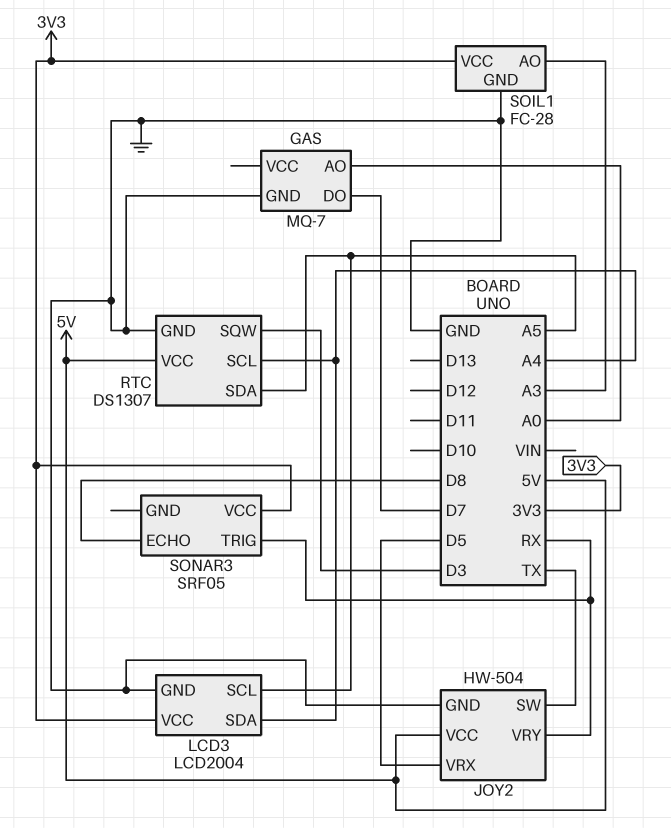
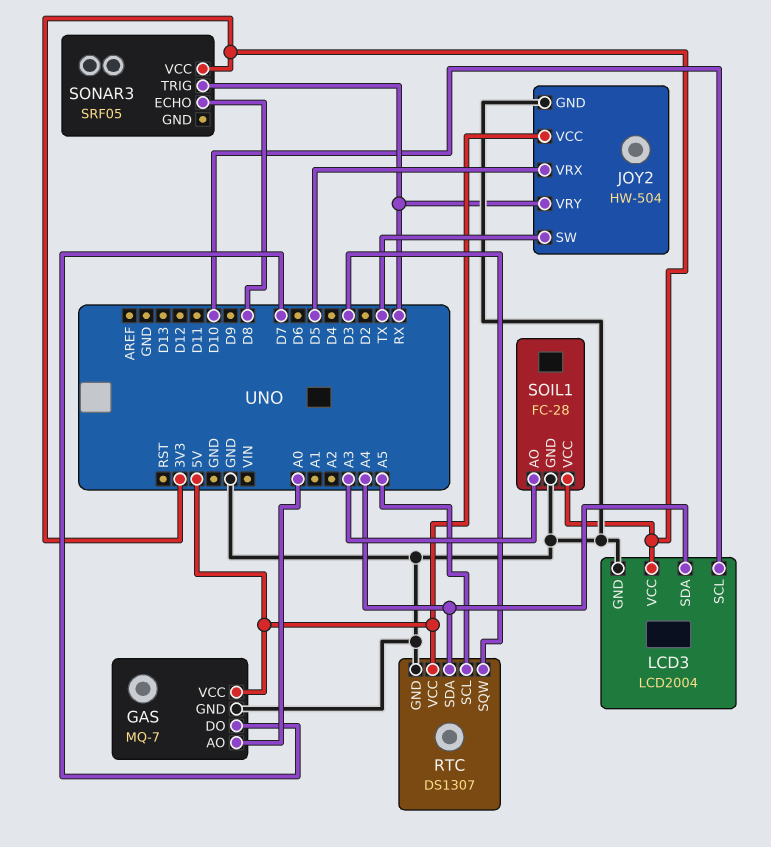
GAS pin VCC: none -> 5V
LCD3 pin SCL: A5 -> D10
RTC pin SCL: A4 -> A5
RTC pin SDA: A5 -> A4

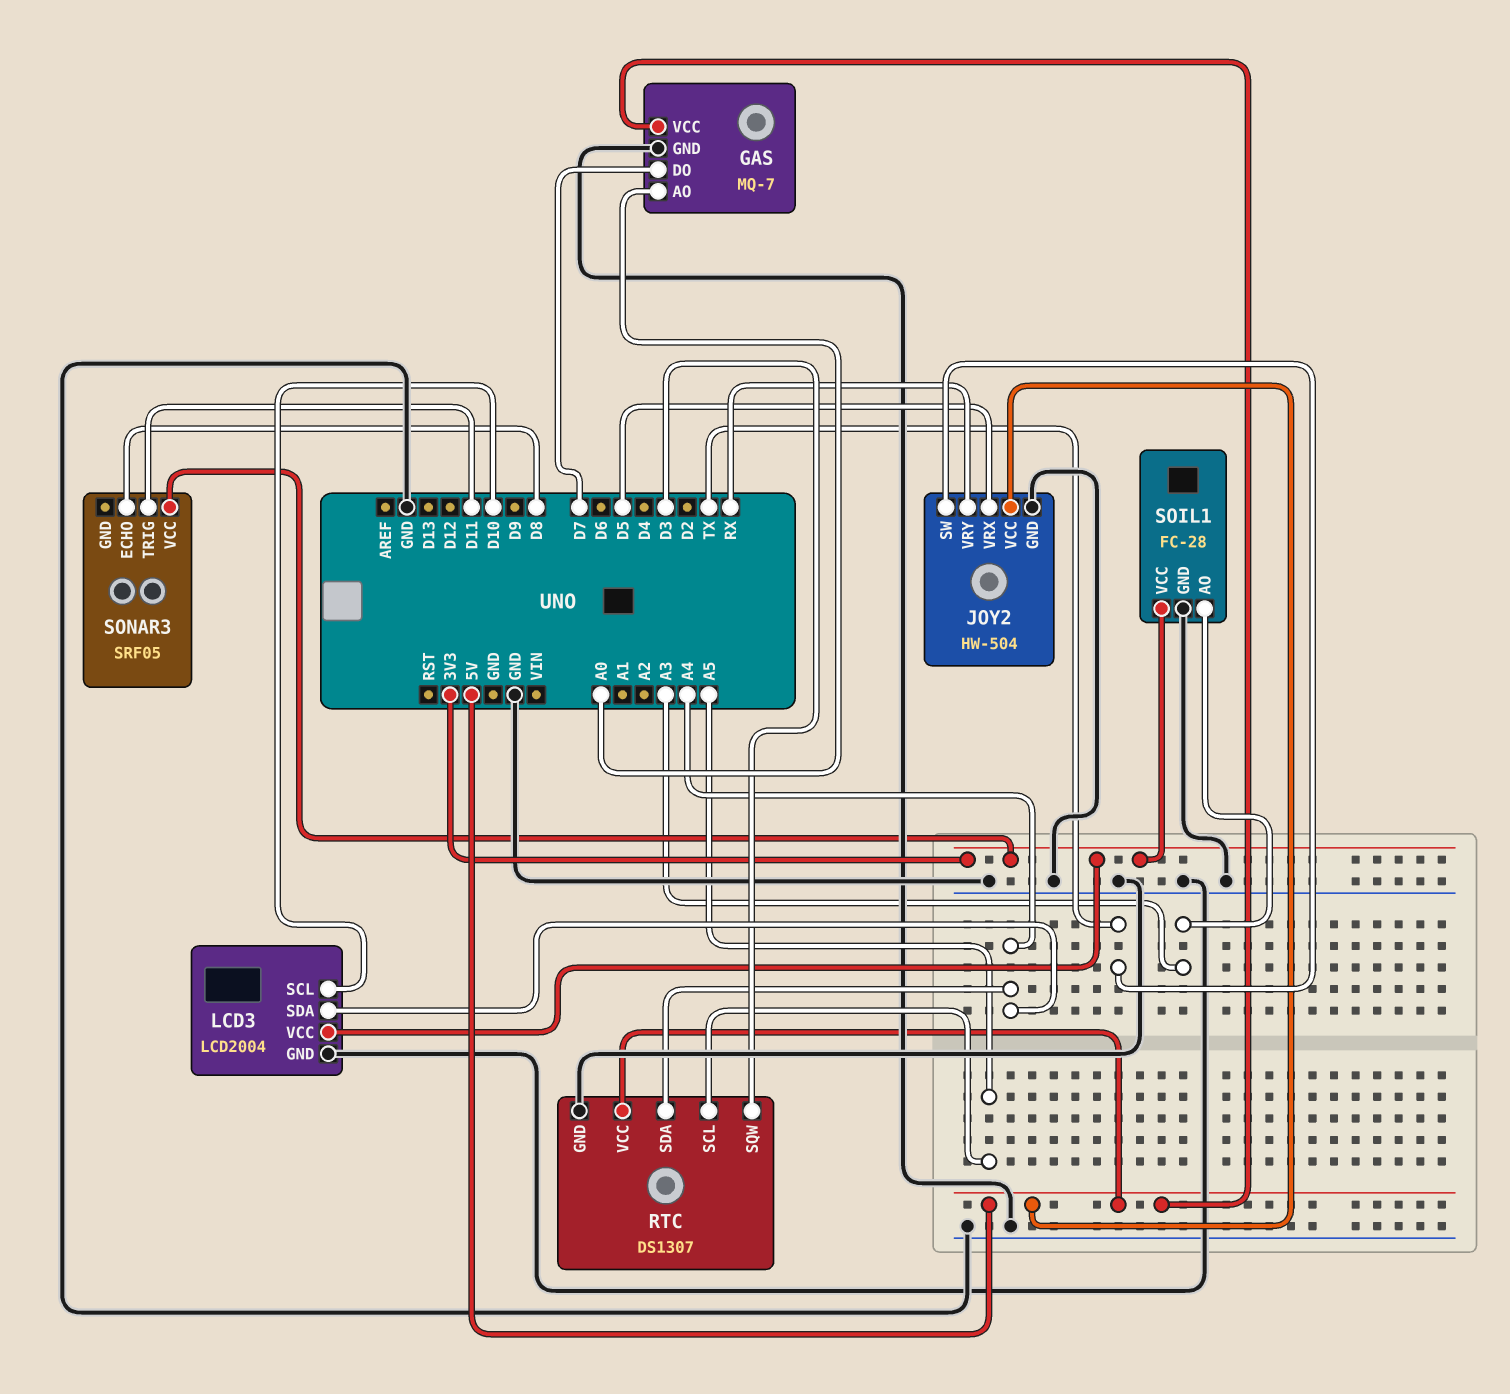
SONAR3 pin TRIG: RX -> D11

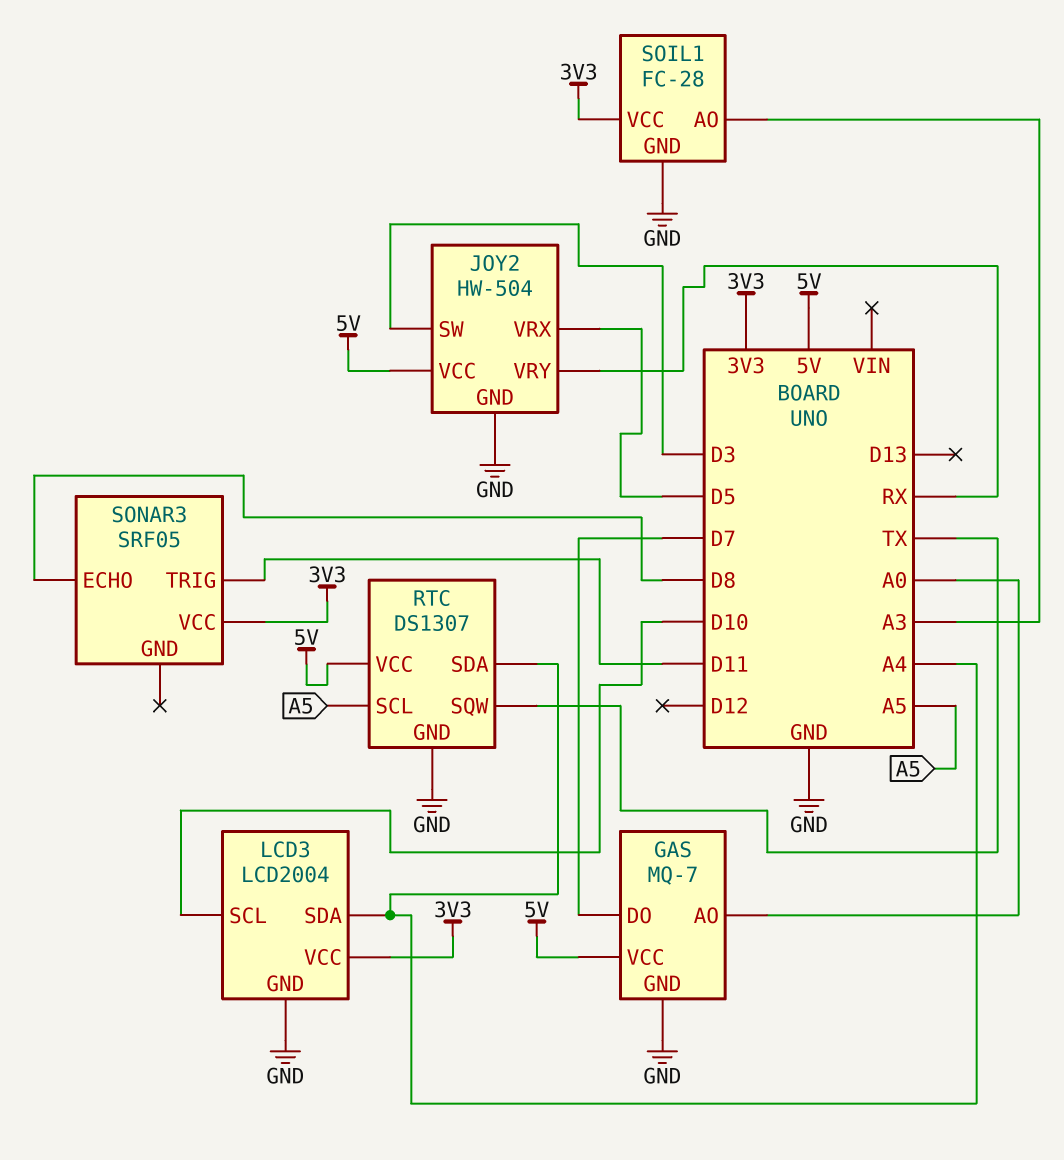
JOY2 pin SW: TX -> D3
RTC pin SQW: D3 -> TX

